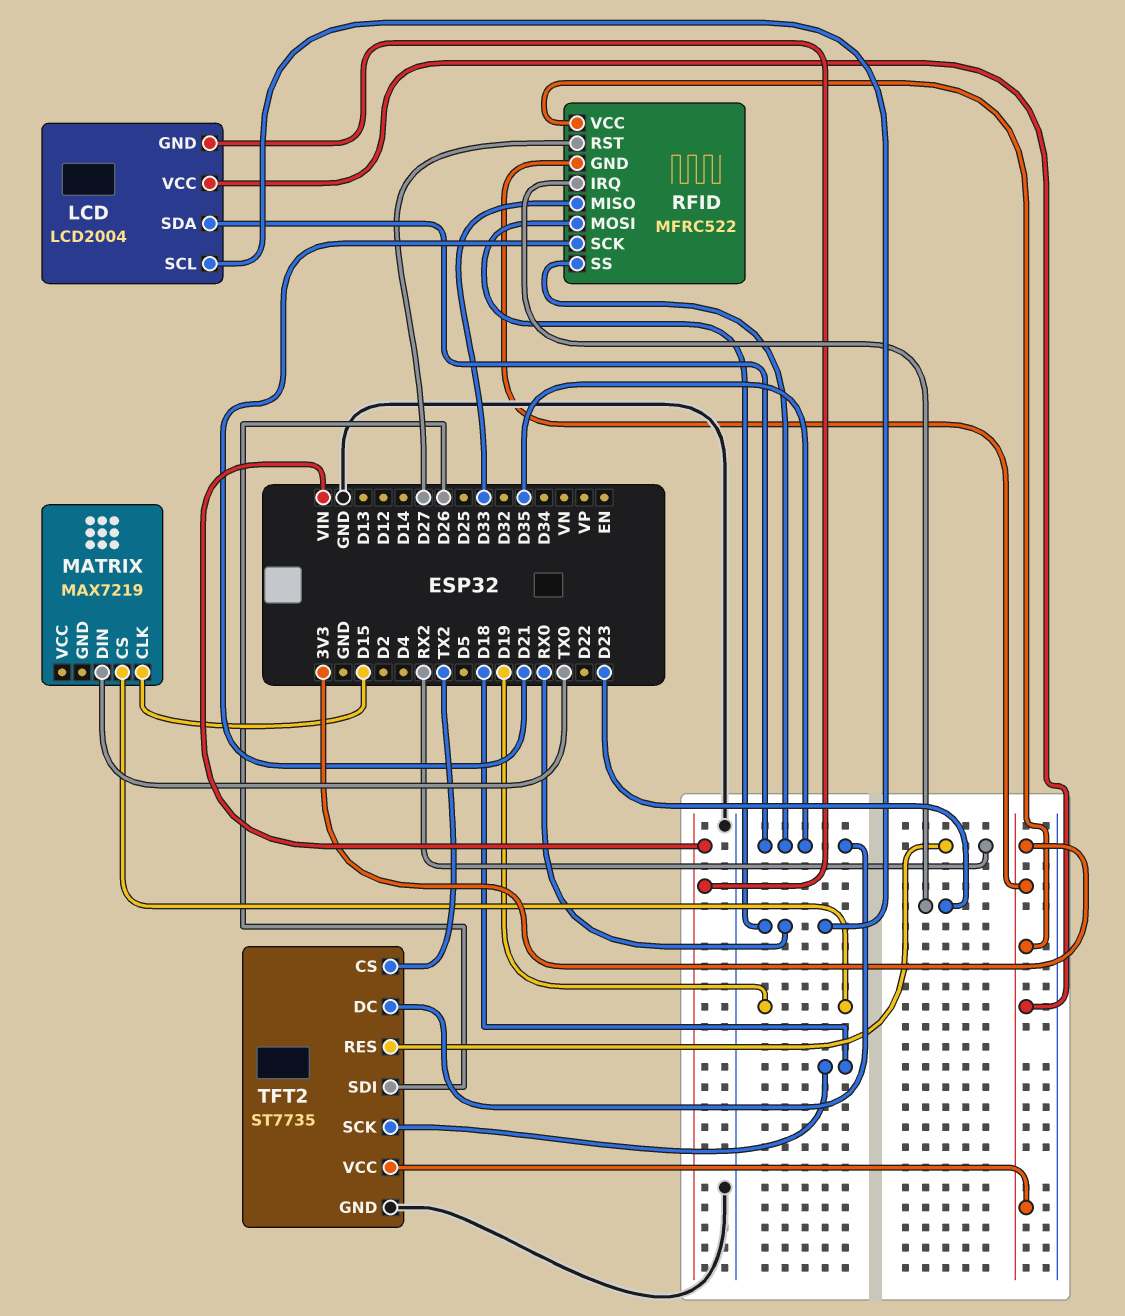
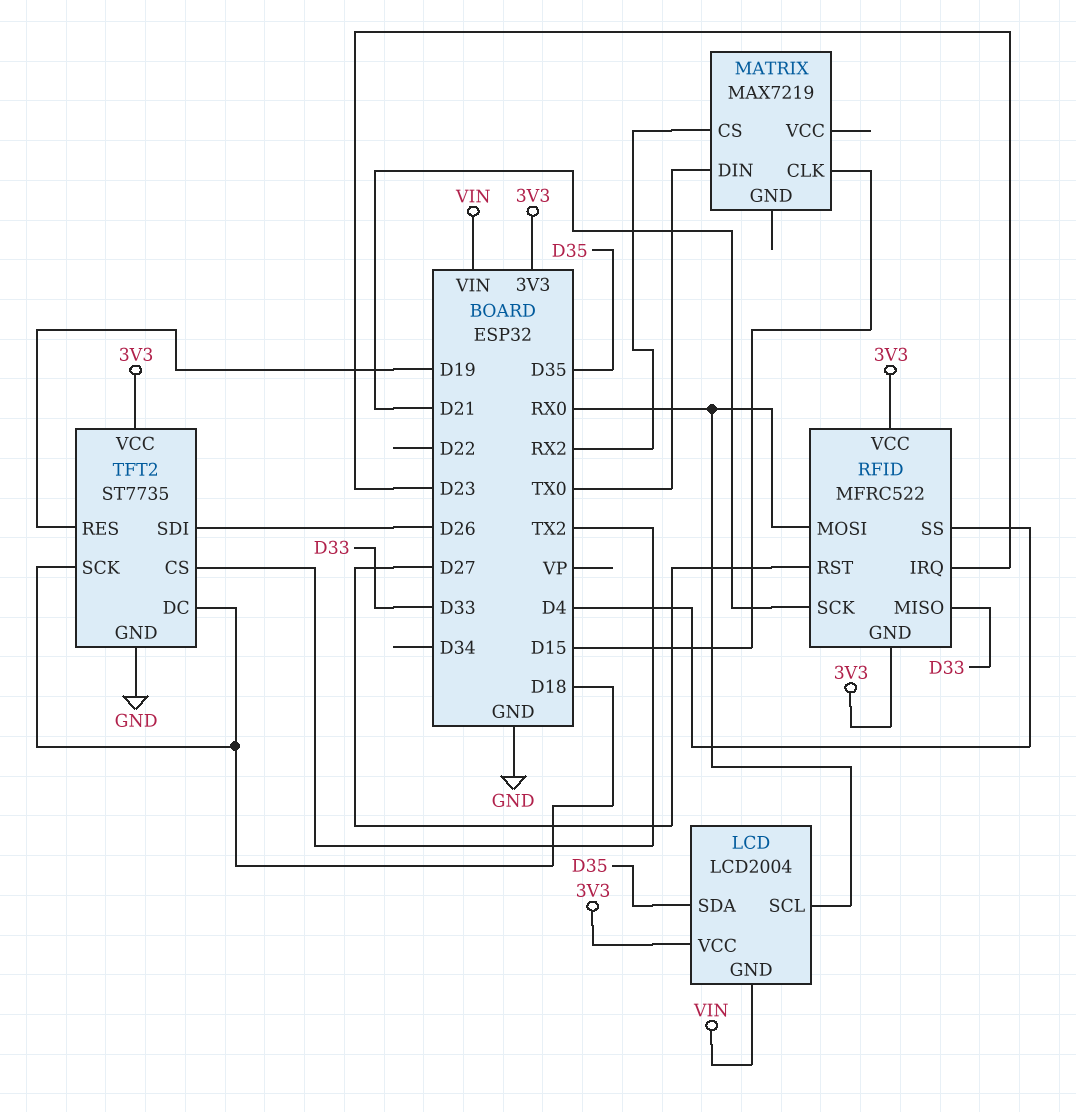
MATRIX pin CS: D19 -> RX2
RFID pin SS: D35 -> D4
TFT2 pin DC: D35 -> D18
TFT2 pin RES: RX2 -> D19

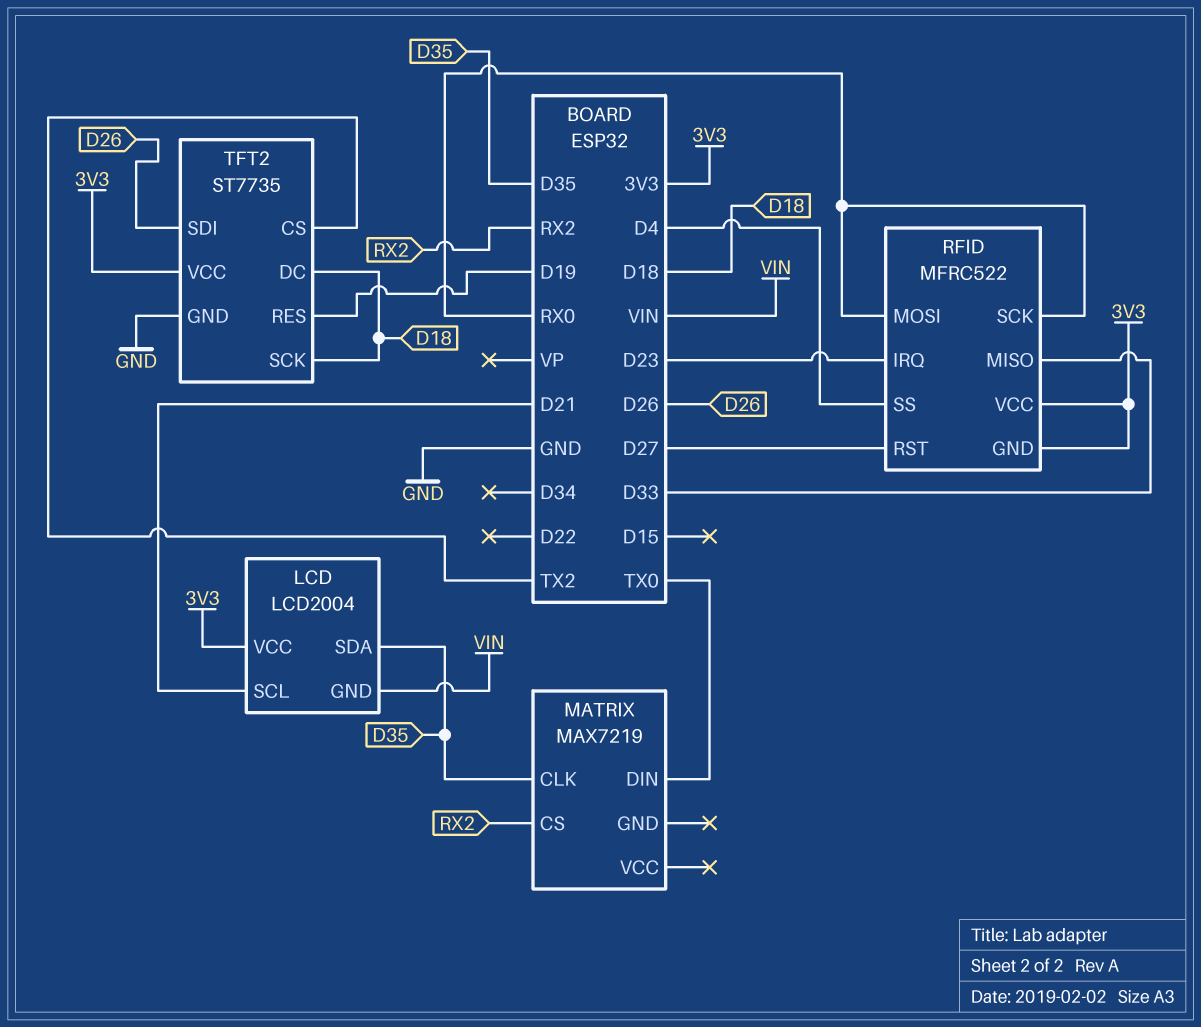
LCD pin SCL: RX0 -> D21
MATRIX pin CLK: D15 -> D35
RFID pin SCK: D21 -> RX0

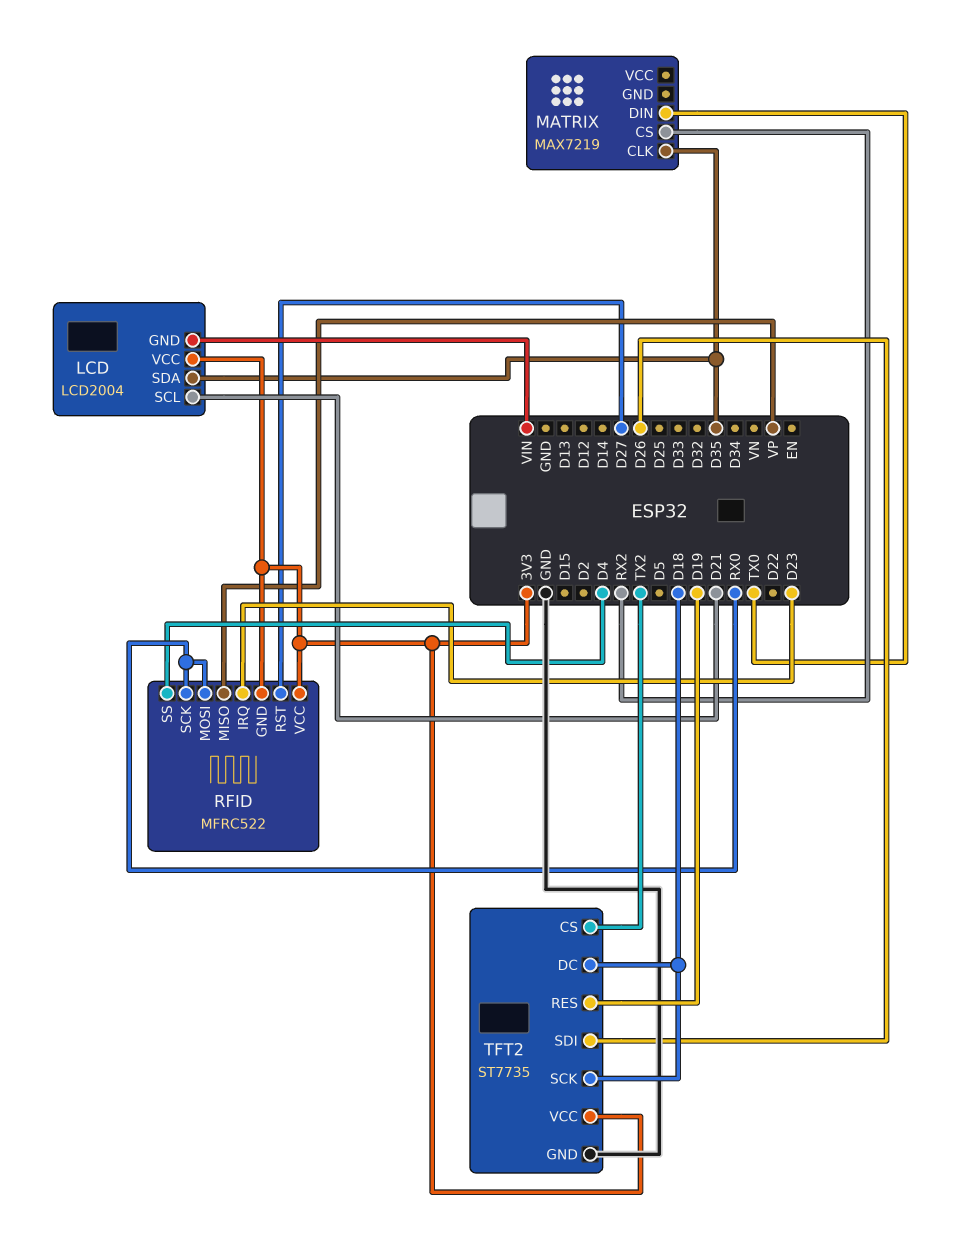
RFID pin MISO: D33 -> VP

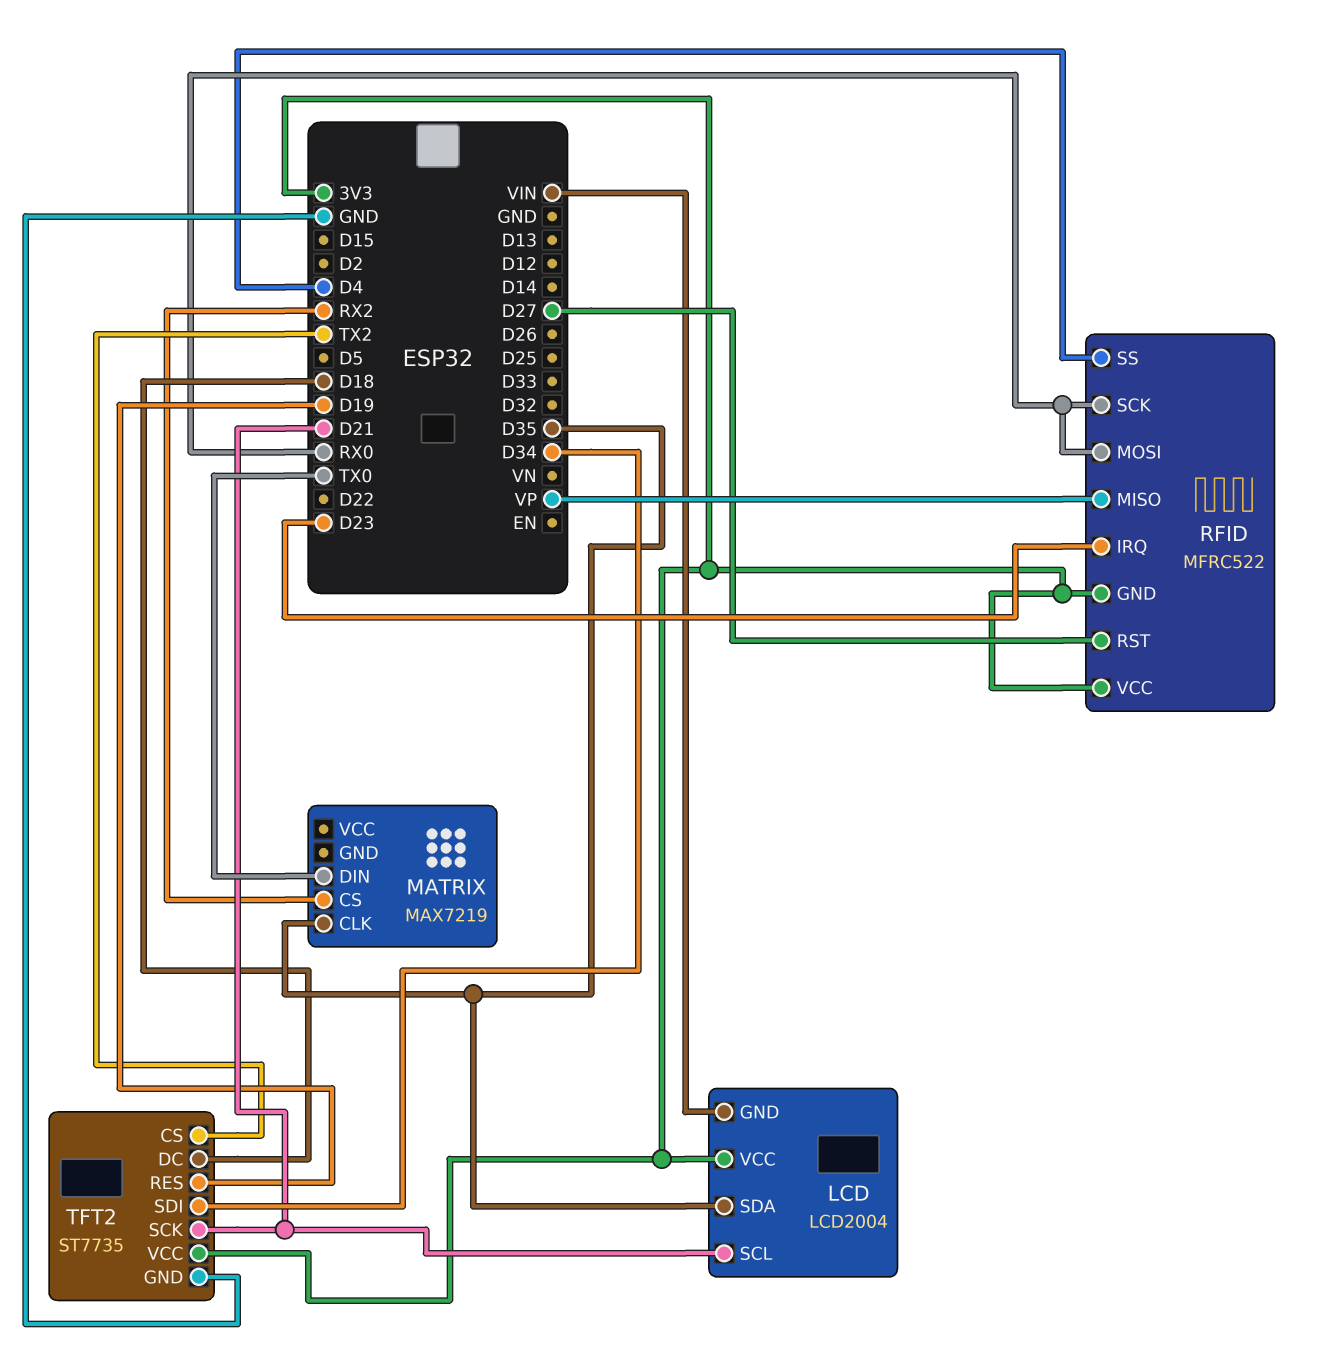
TFT2 pin SCK: D18 -> D21
TFT2 pin SDI: D26 -> D34

